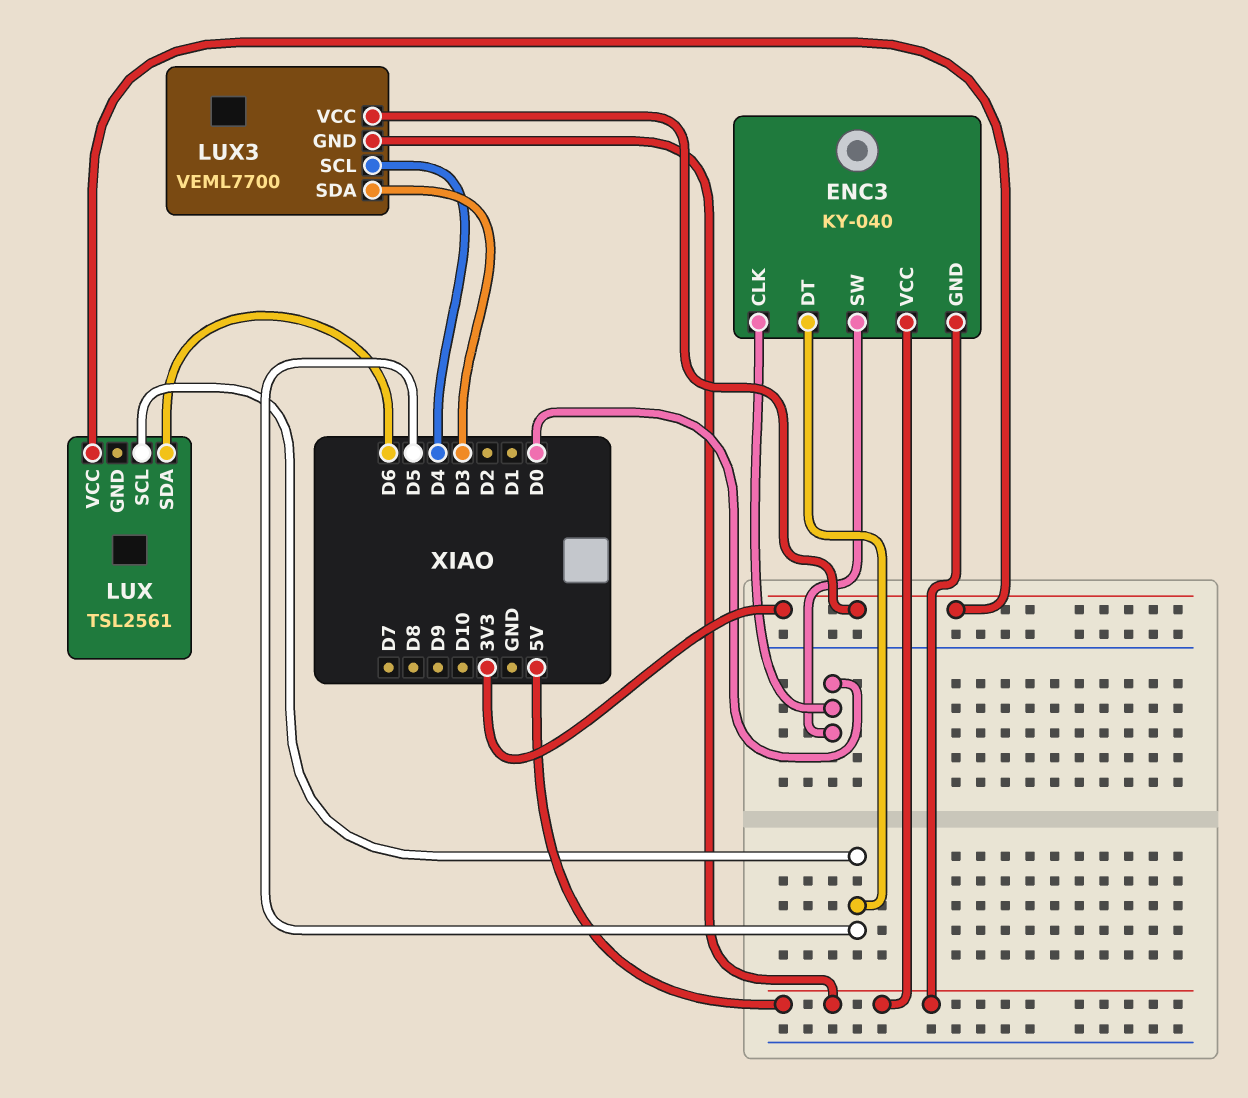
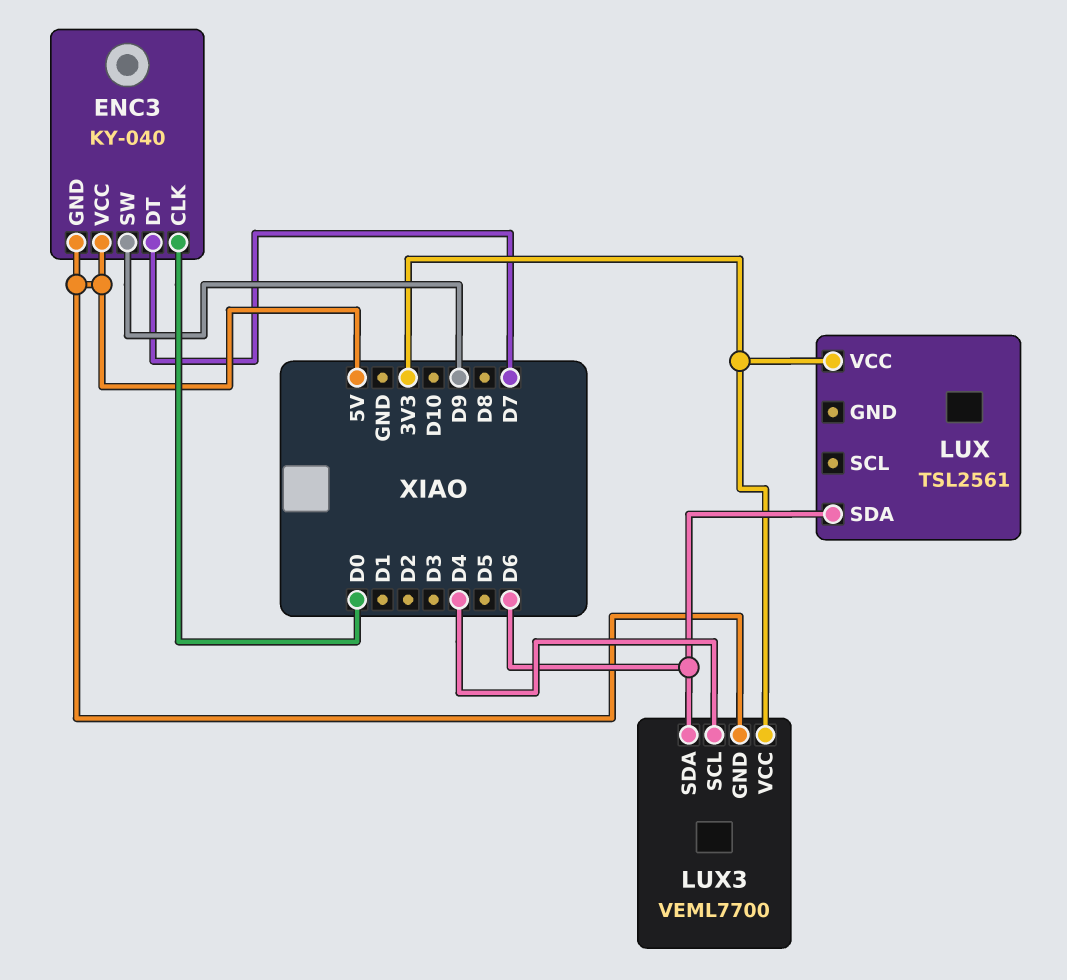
ENC3 pin DT: D5 -> D7
ENC3 pin SW: D0 -> D9
LUX pin SCL: D5 -> none
LUX3 pin SDA: D3 -> D6

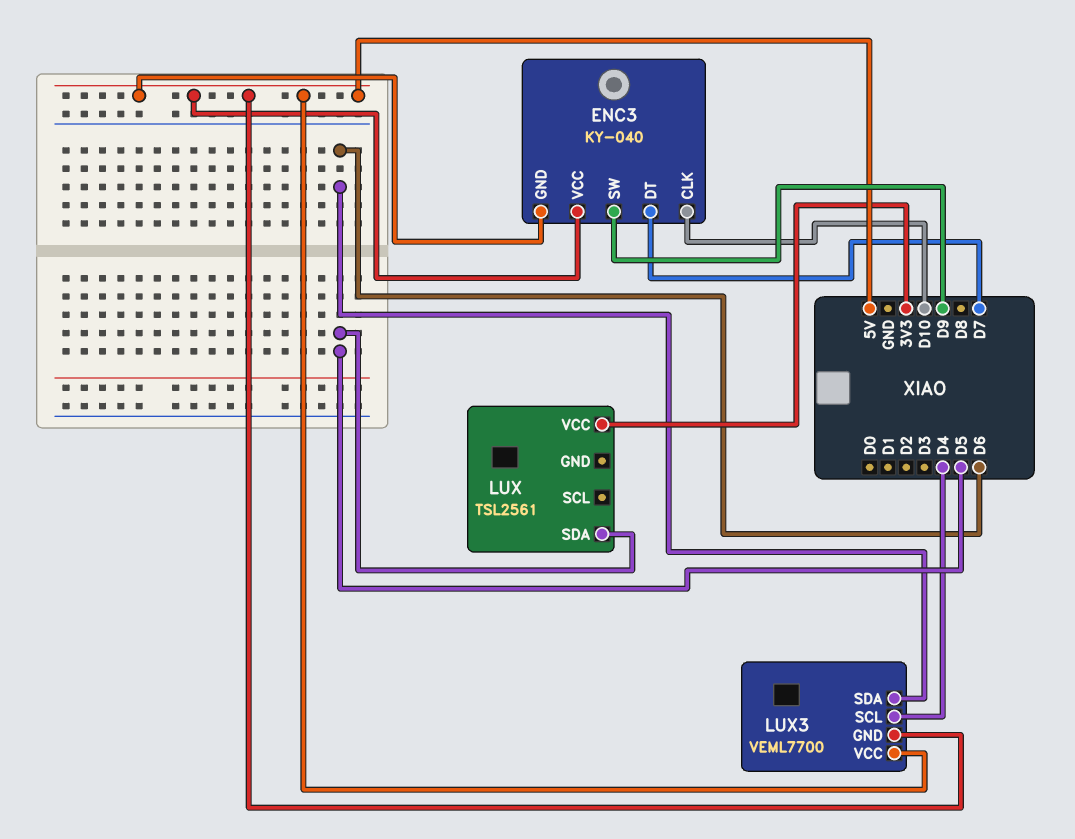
ENC3 pin CLK: D0 -> D10
LUX pin SDA: D6 -> D5
LUX3 pin VCC: 3V3 -> 5V

